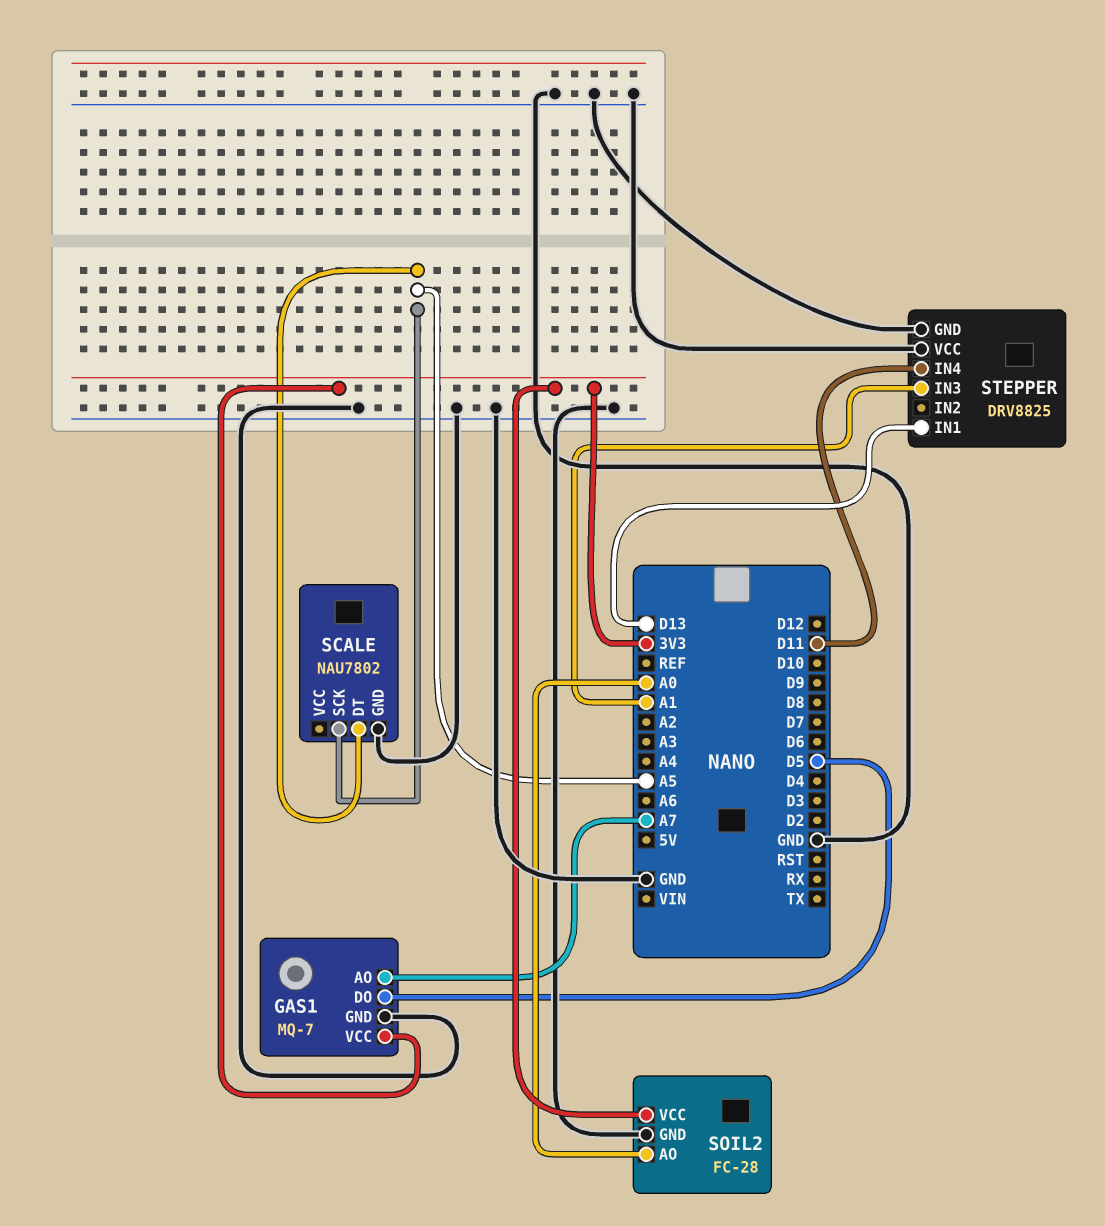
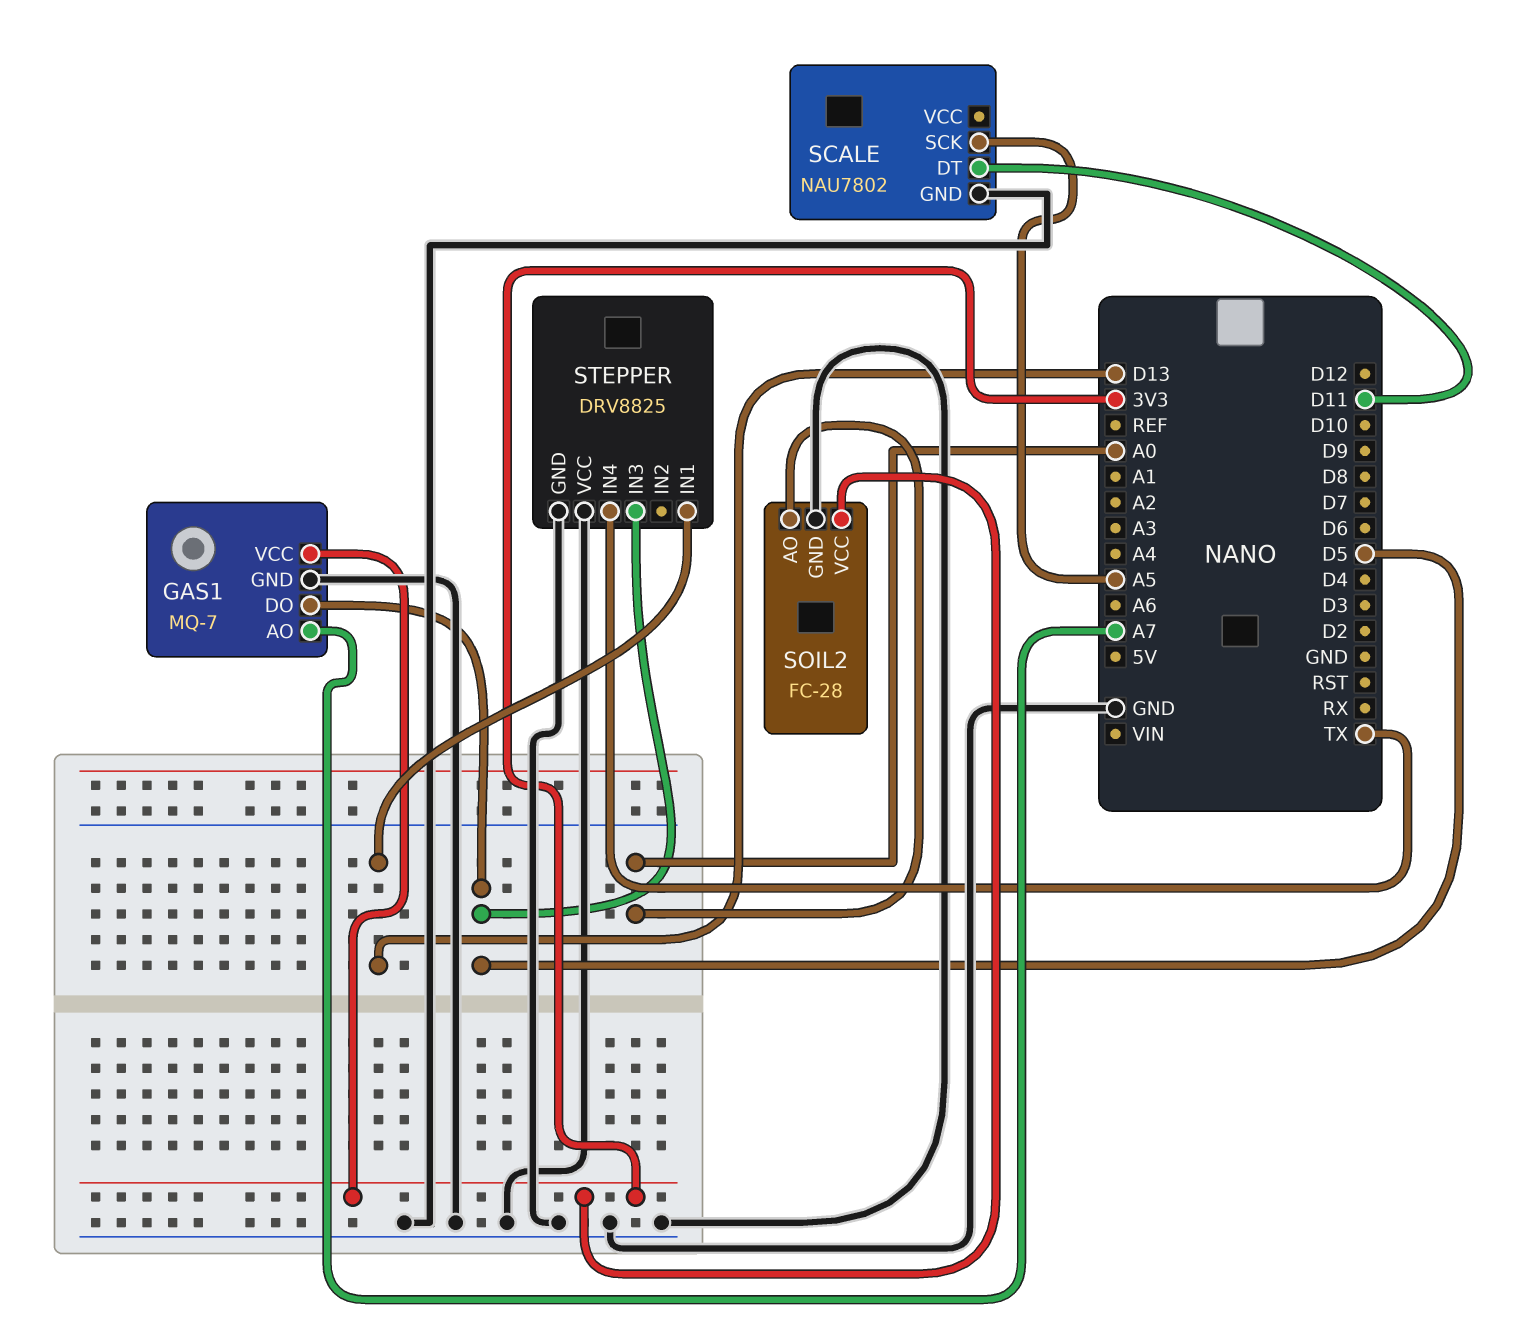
SCALE pin DT: A5 -> D11
STEPPER pin IN3: A1 -> D5
STEPPER pin IN4: D11 -> TX

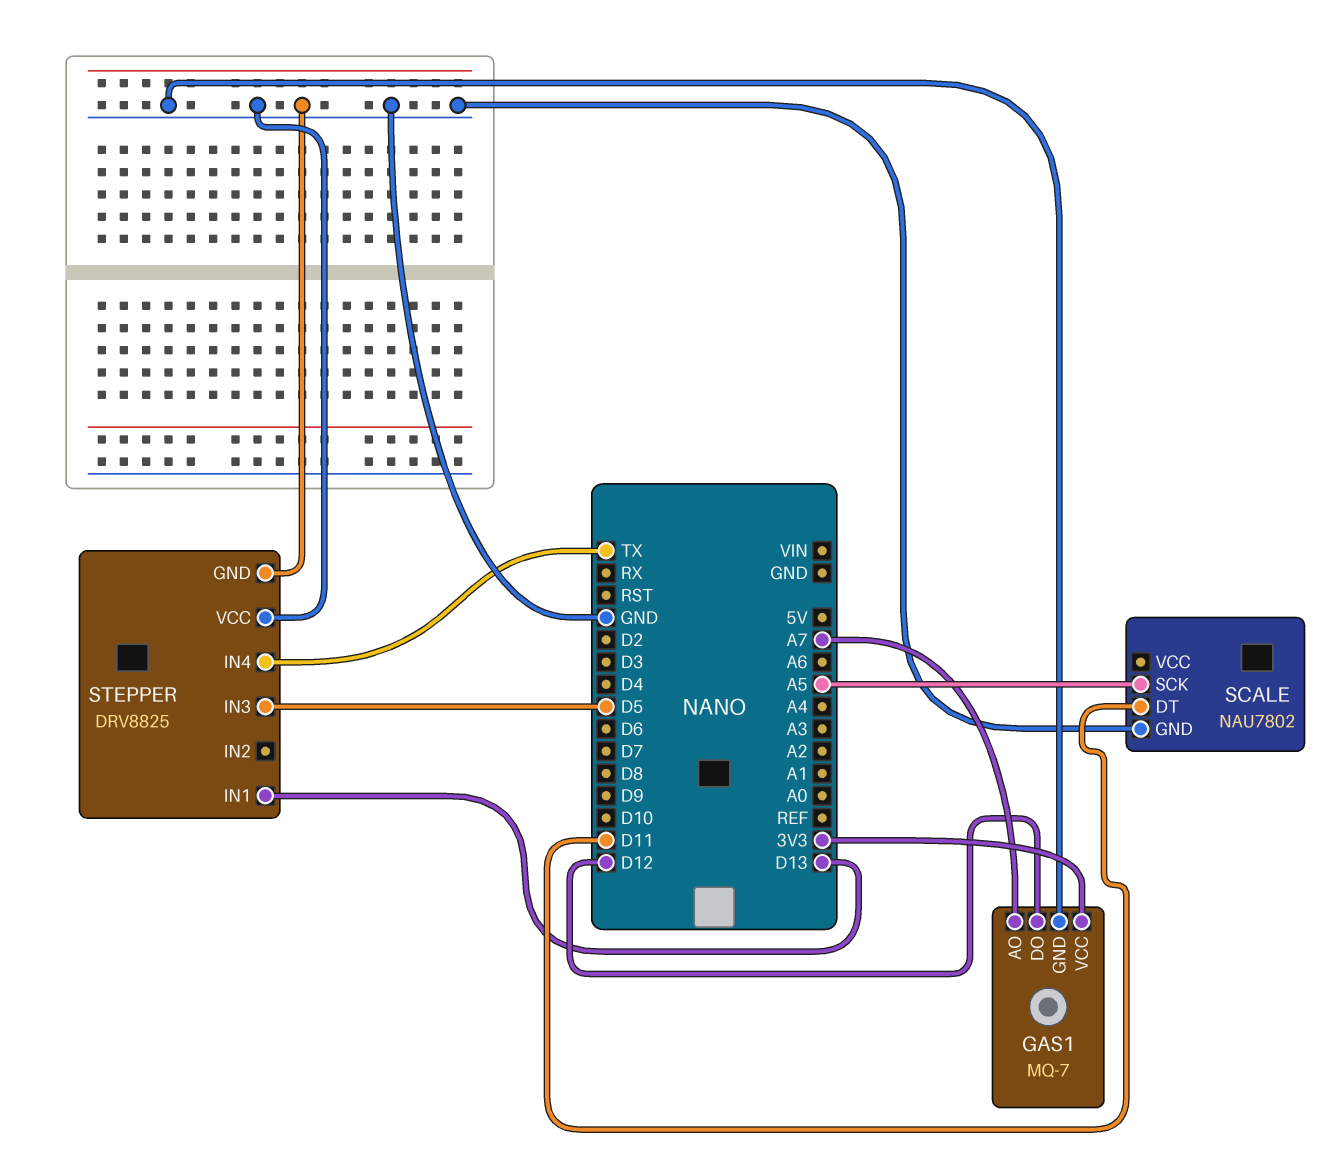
GAS1 pin DO: D5 -> D12
SOIL2: FC-28 -> none
SOIL2 pin AO: A0 -> none
SOIL2 pin GND: GND -> none
SOIL2 pin VCC: 3V3 -> none

